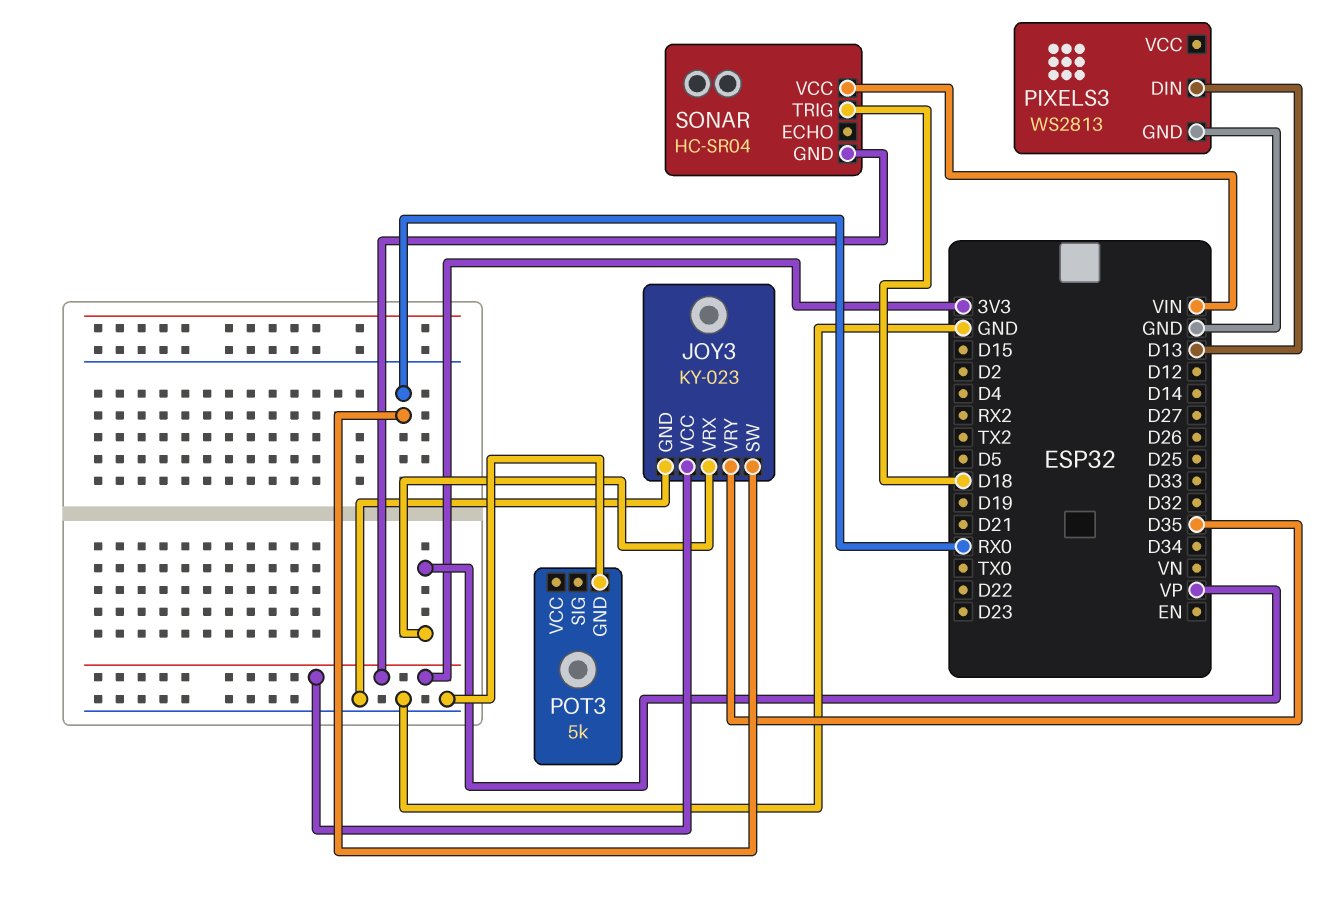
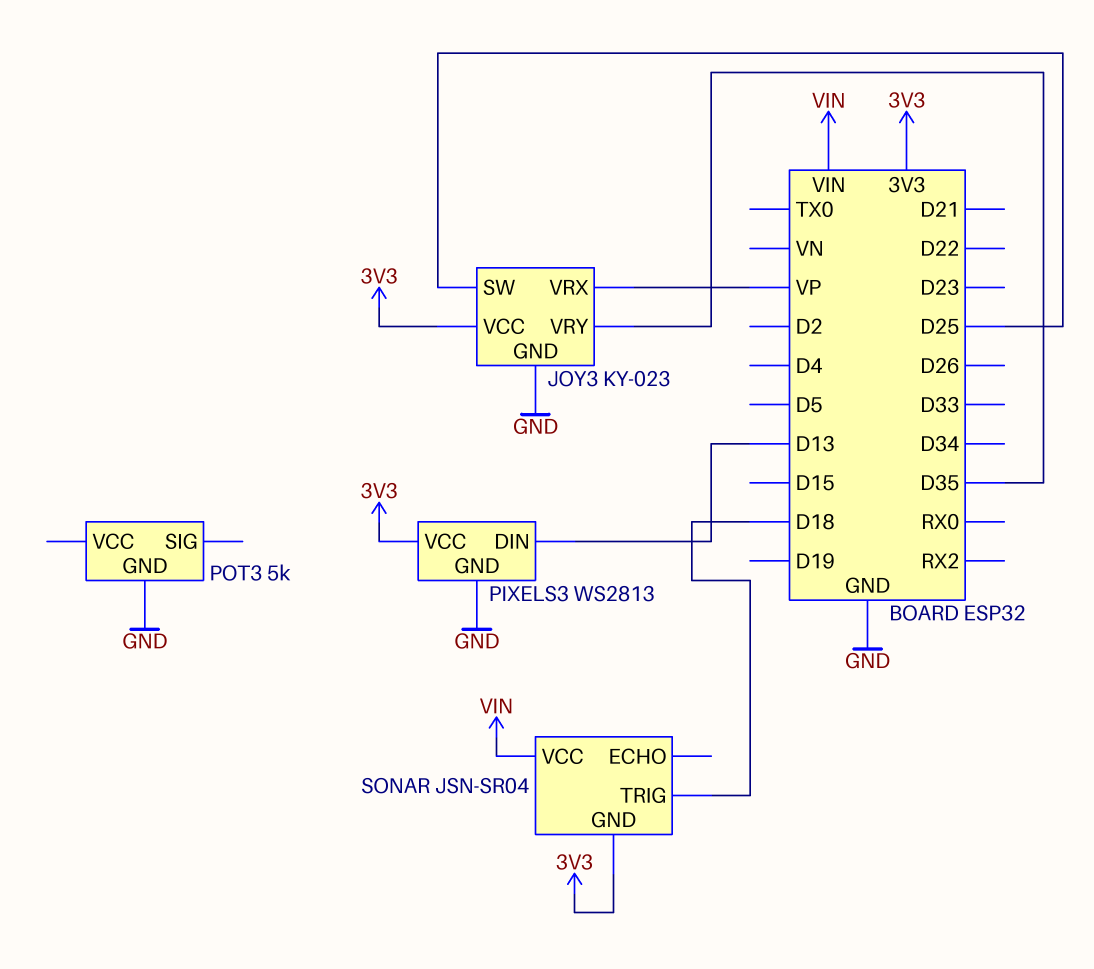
JOY3 pin SW: RX0 -> D25
PIXELS3 pin VCC: none -> 3V3
SONAR: HC-SR04 -> JSN-SR04

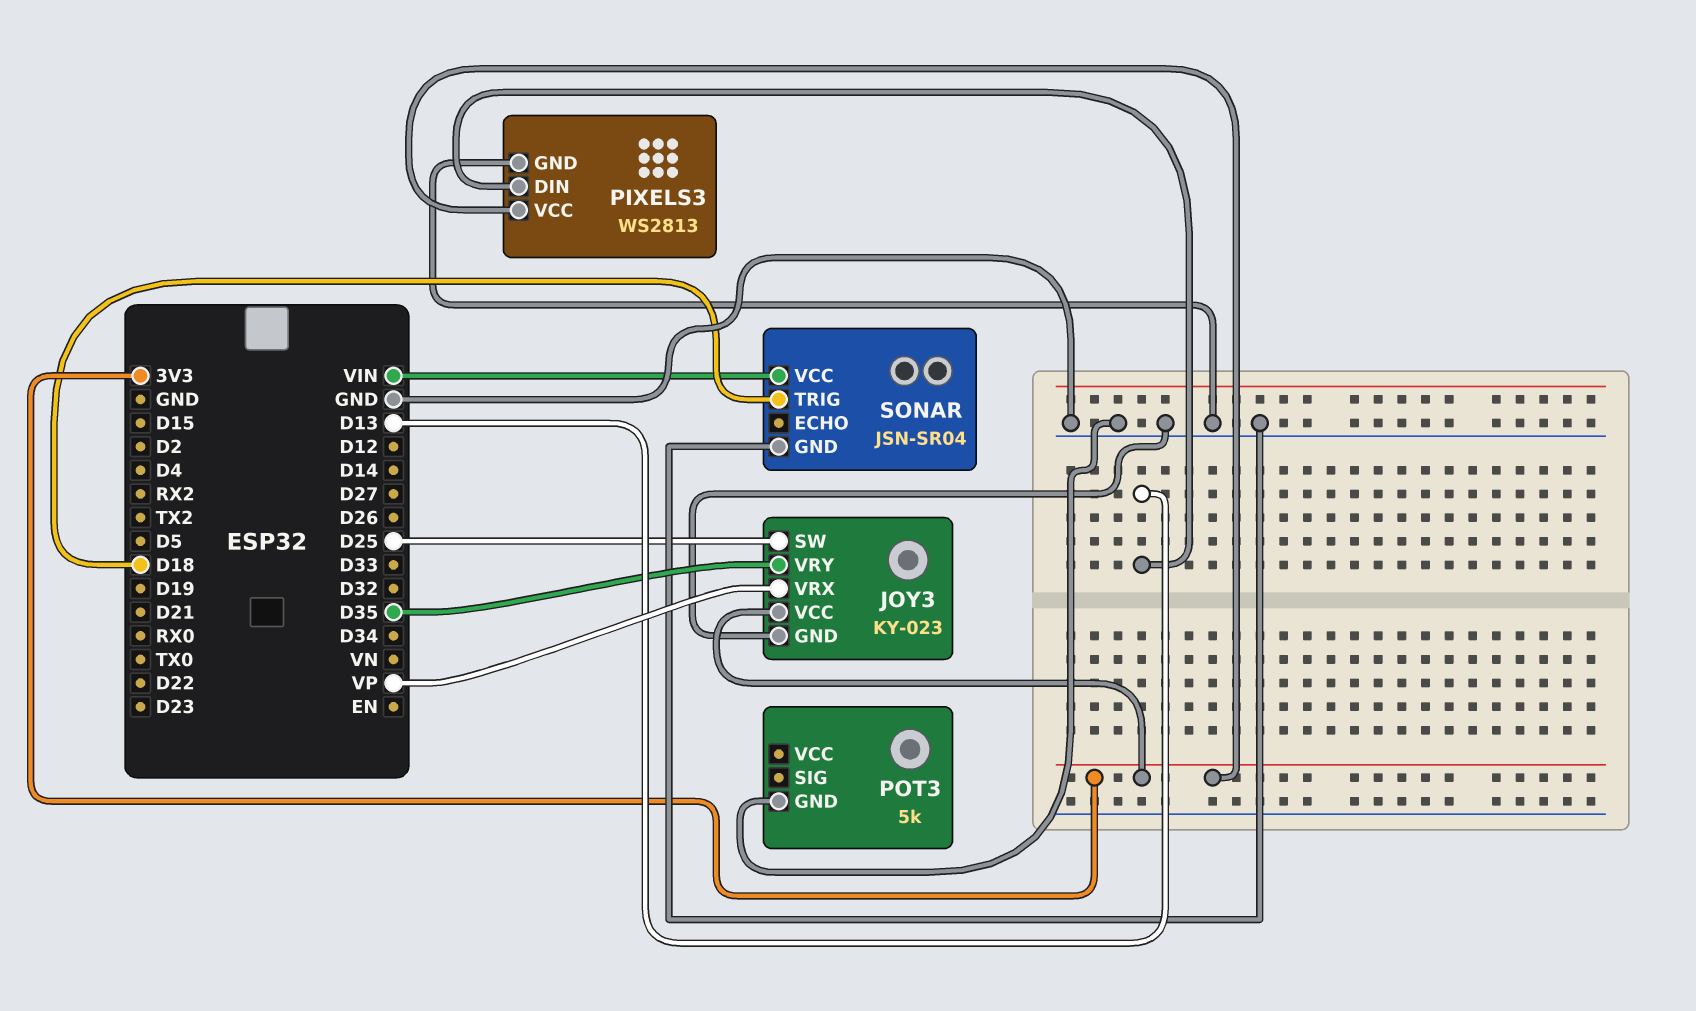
SONAR pin GND: 3V3 -> GND

